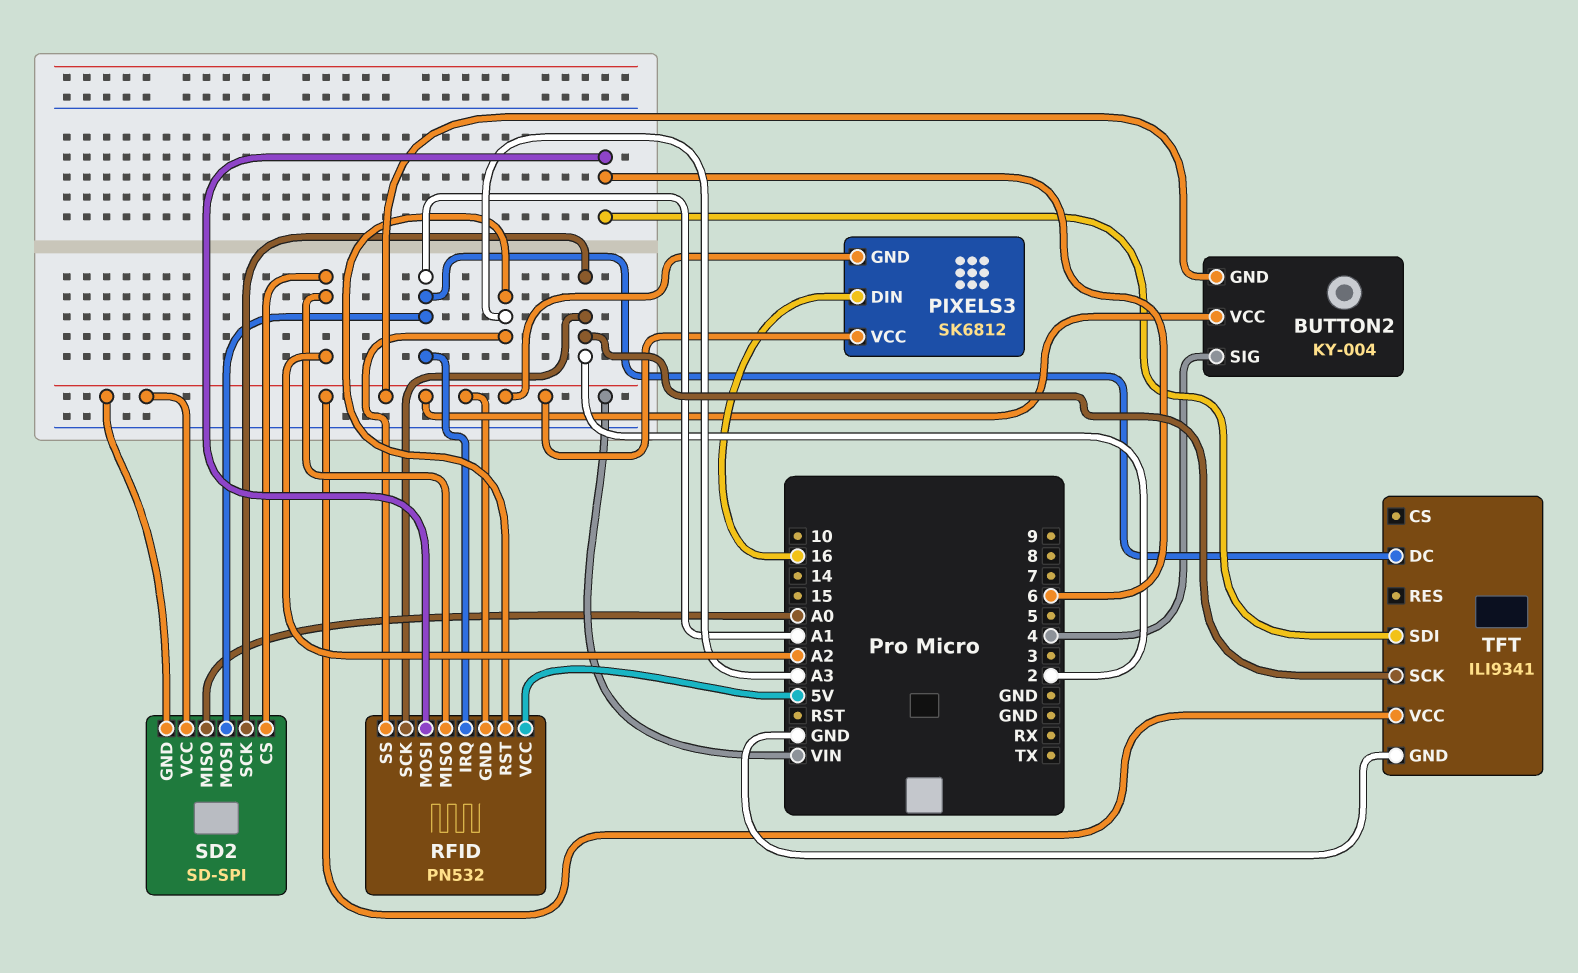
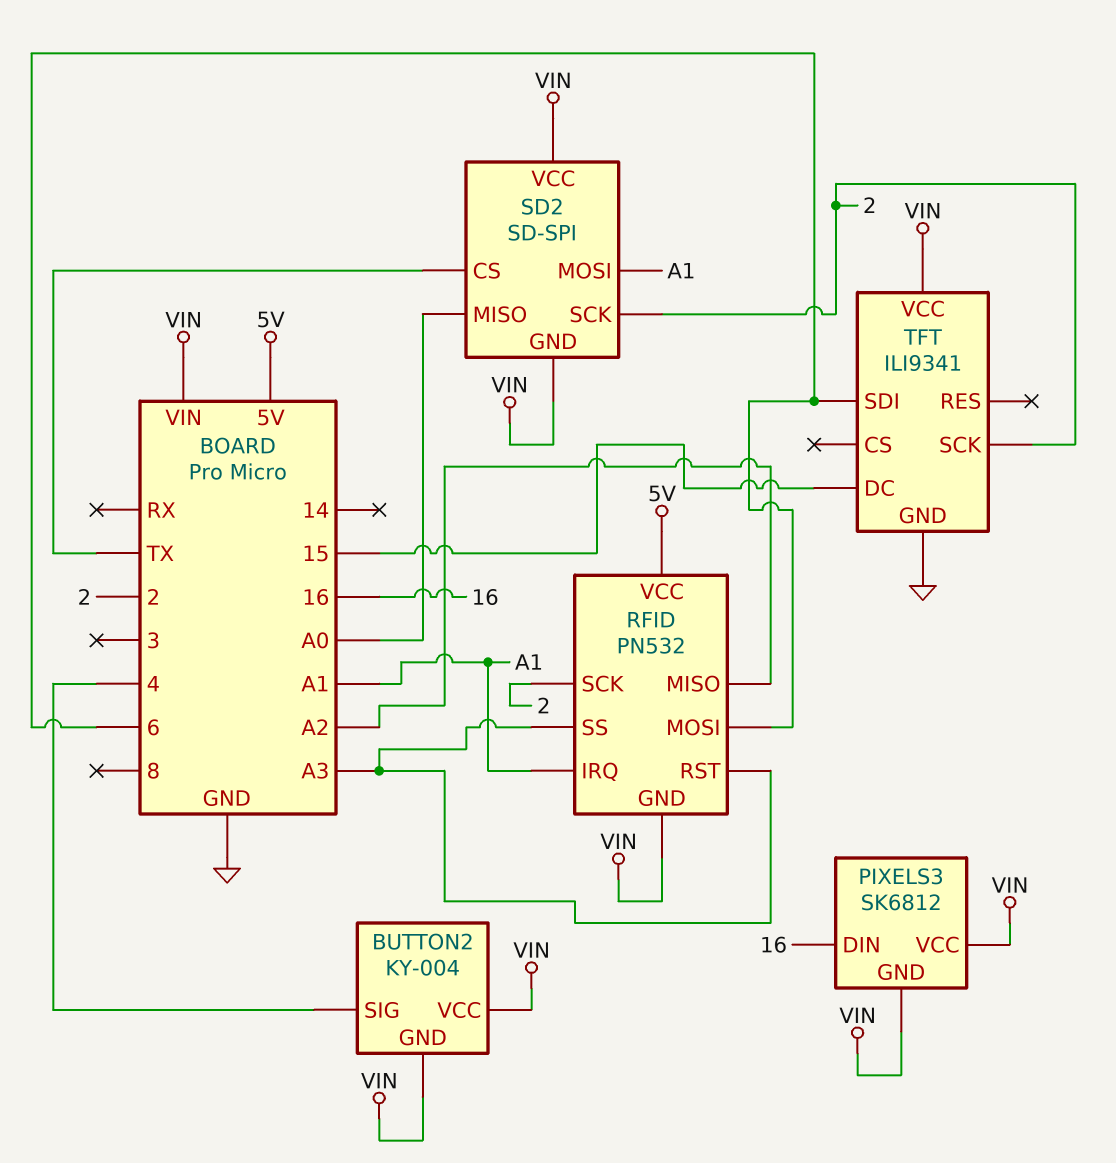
SD2 pin CS: A2 -> TX
TFT pin DC: A1 -> 15

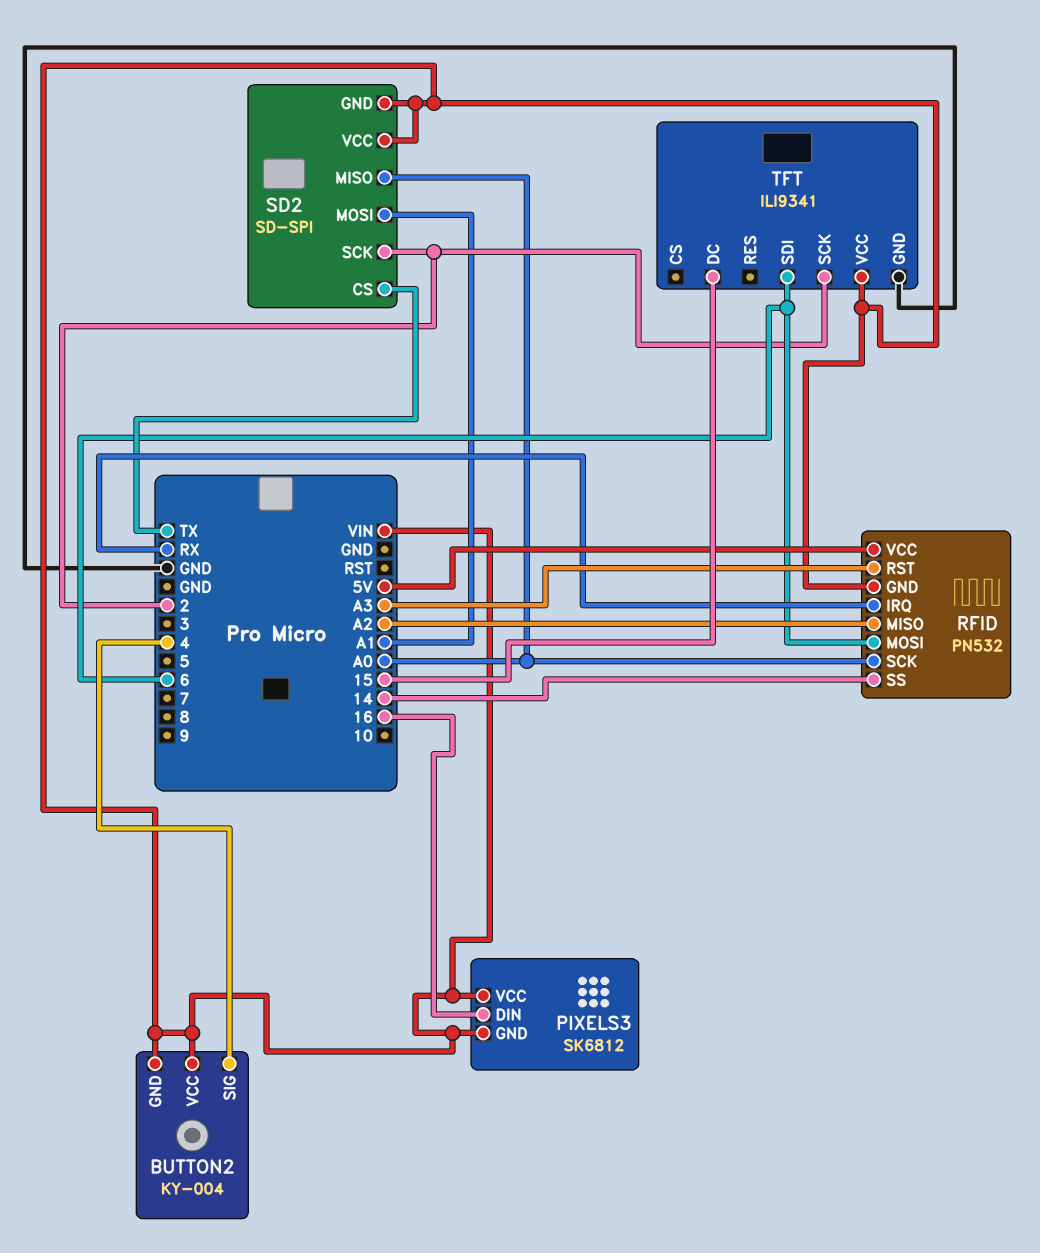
RFID pin IRQ: A1 -> RX
RFID pin SCK: 2 -> A0
RFID pin SS: A3 -> 14

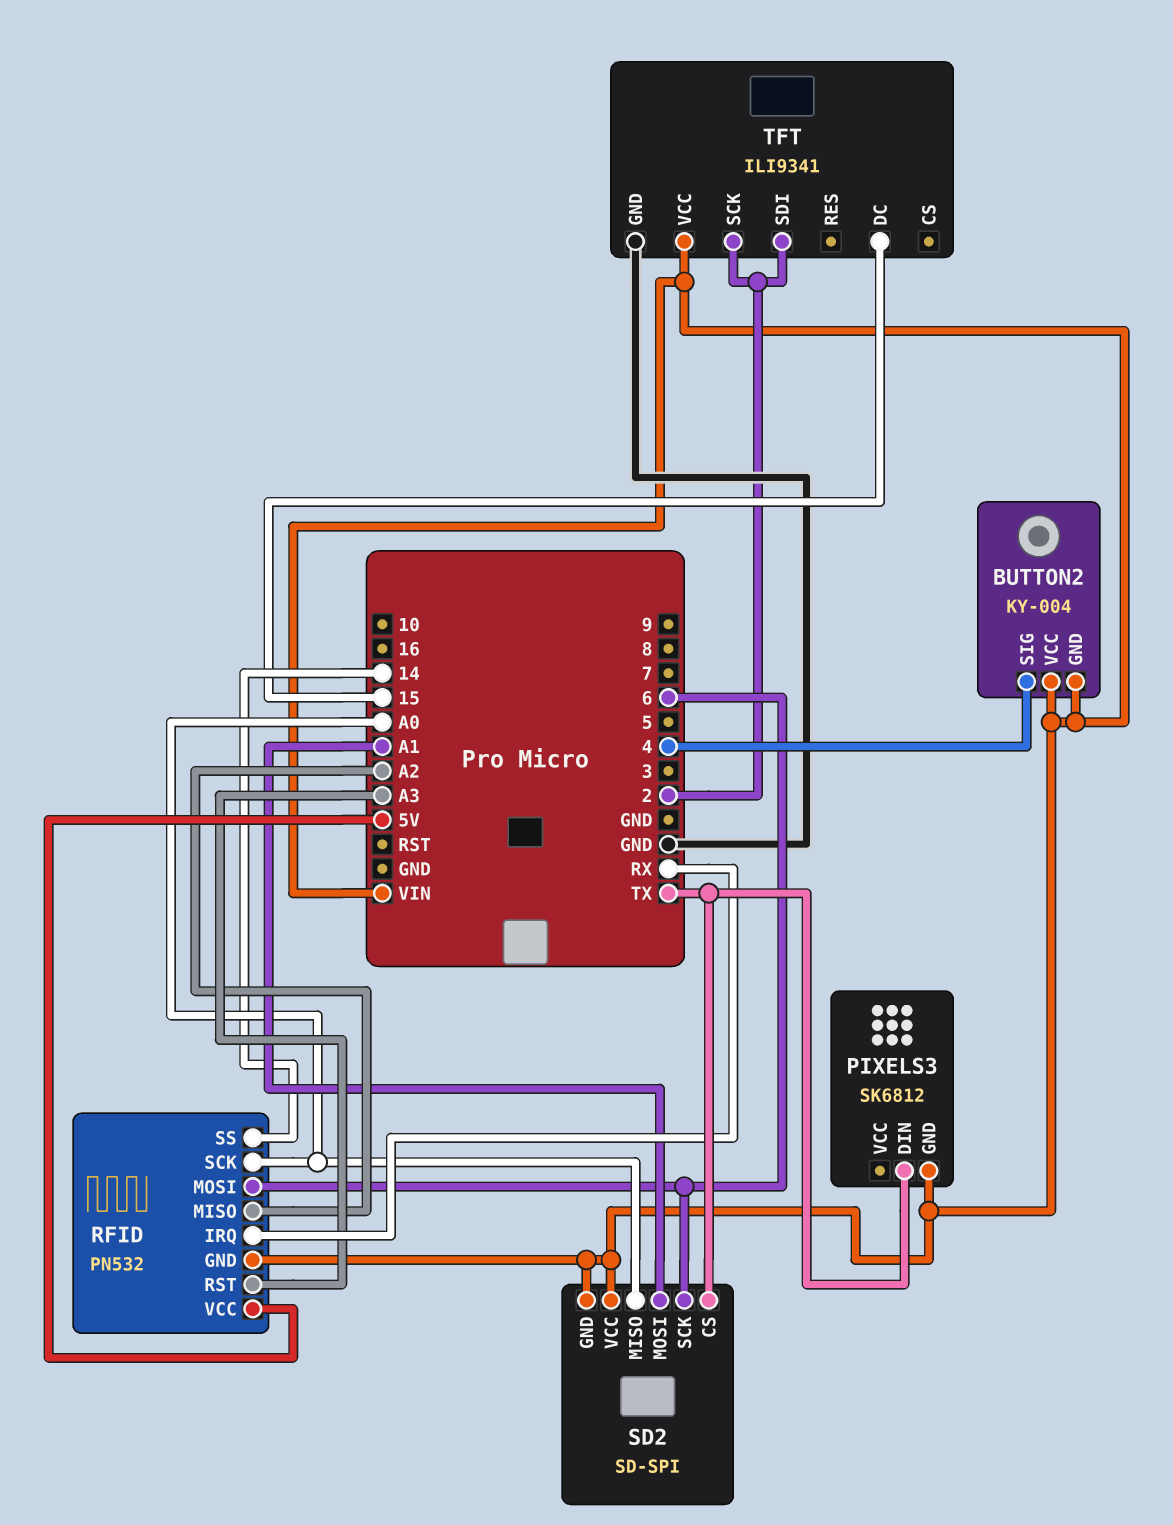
PIXELS3 pin DIN: 16 -> TX
PIXELS3 pin VCC: VIN -> none
SD2 pin SCK: 2 -> 6
TFT pin SDI: 6 -> 2

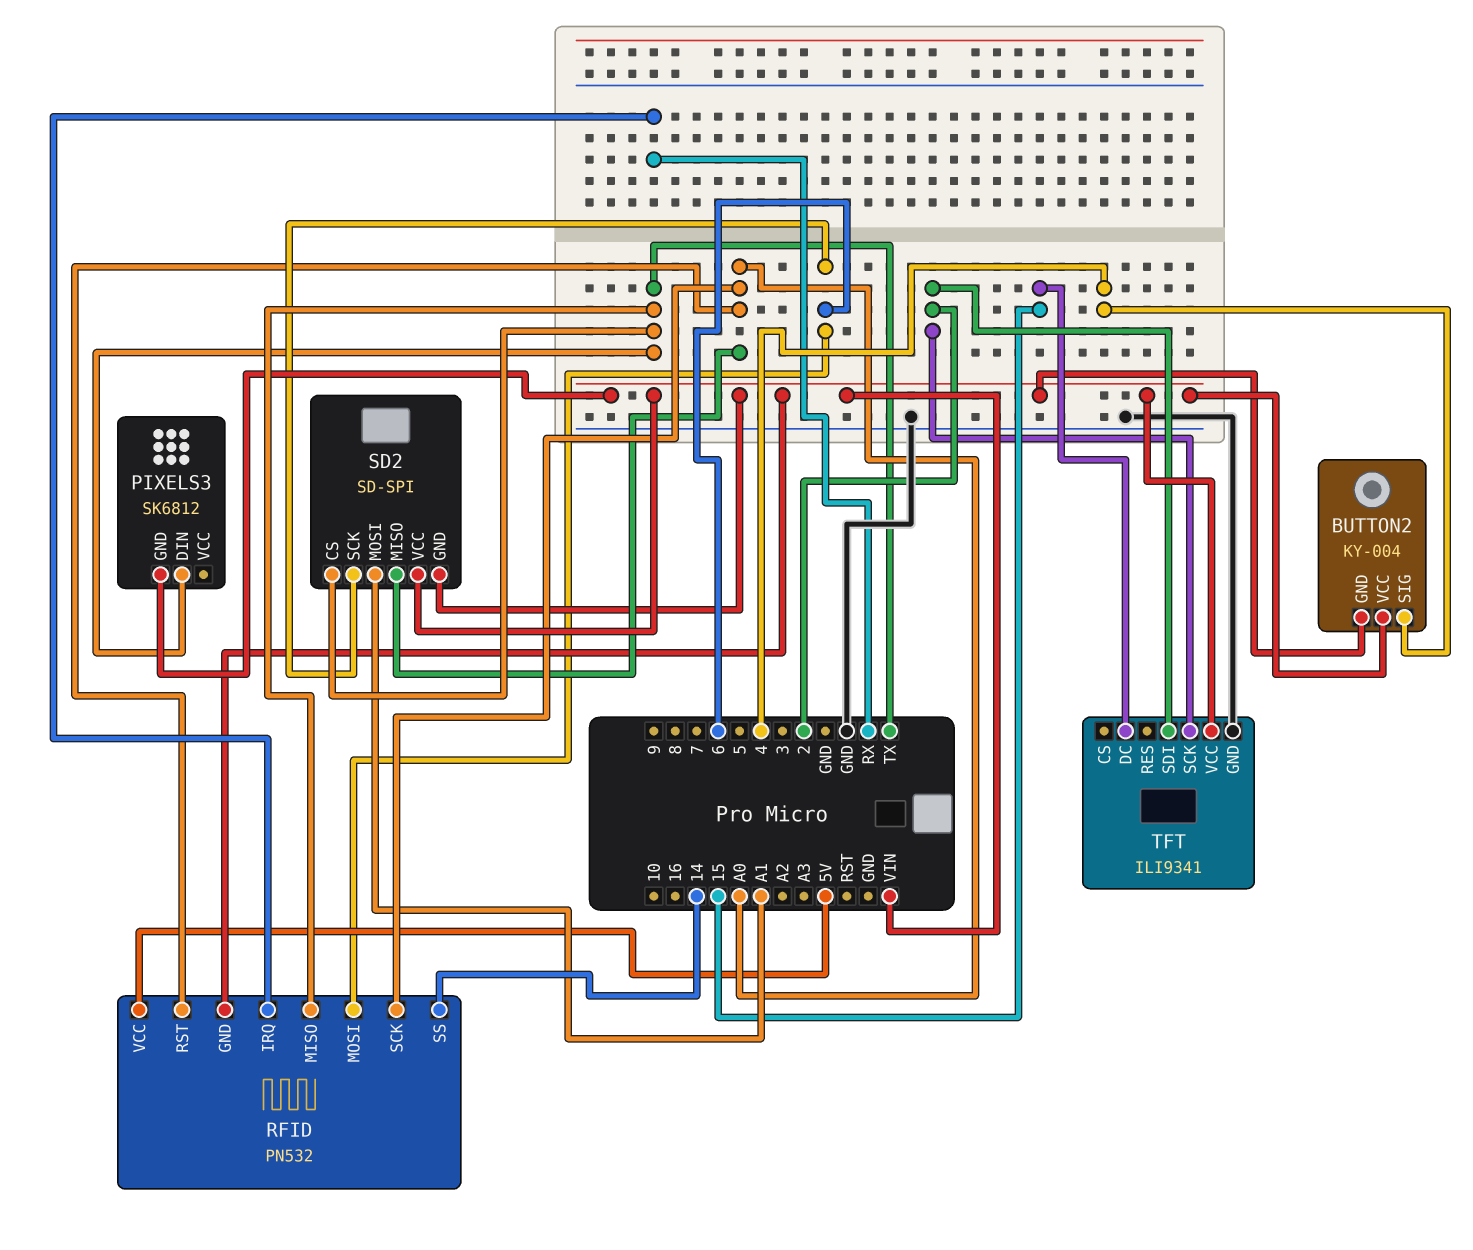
RFID pin MISO: A2 -> TX
RFID pin RST: A3 -> A0

